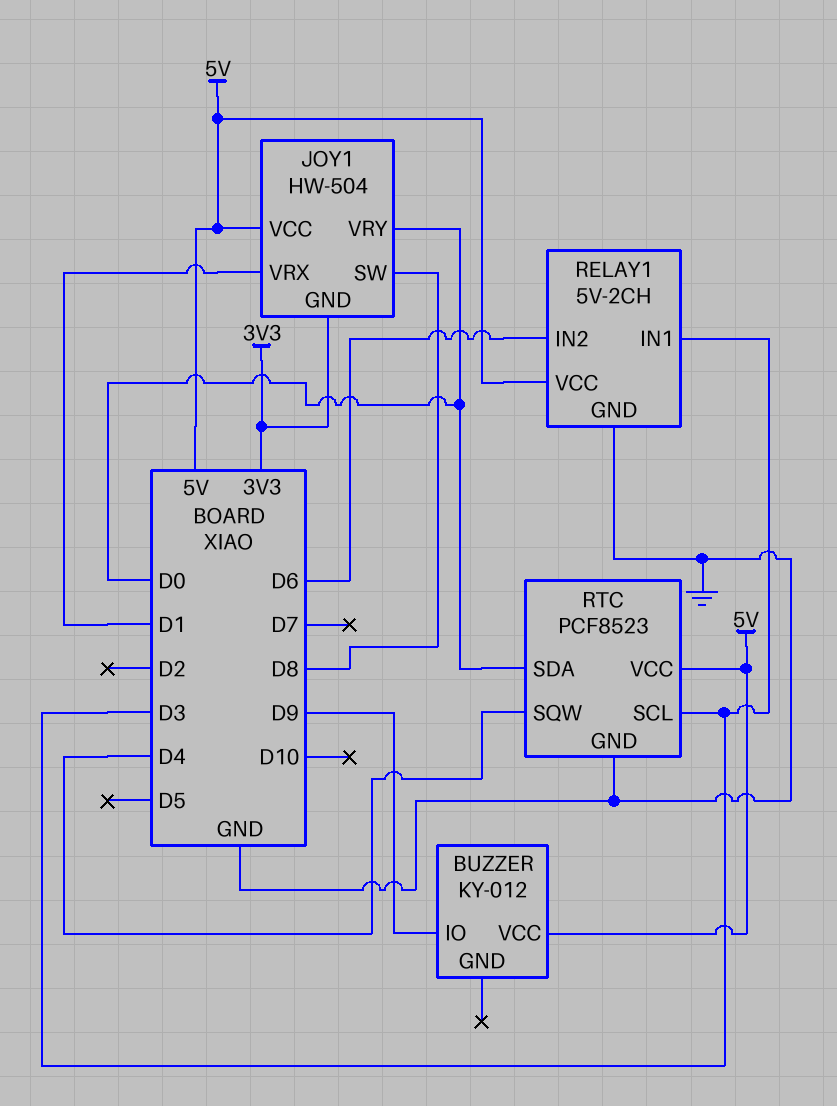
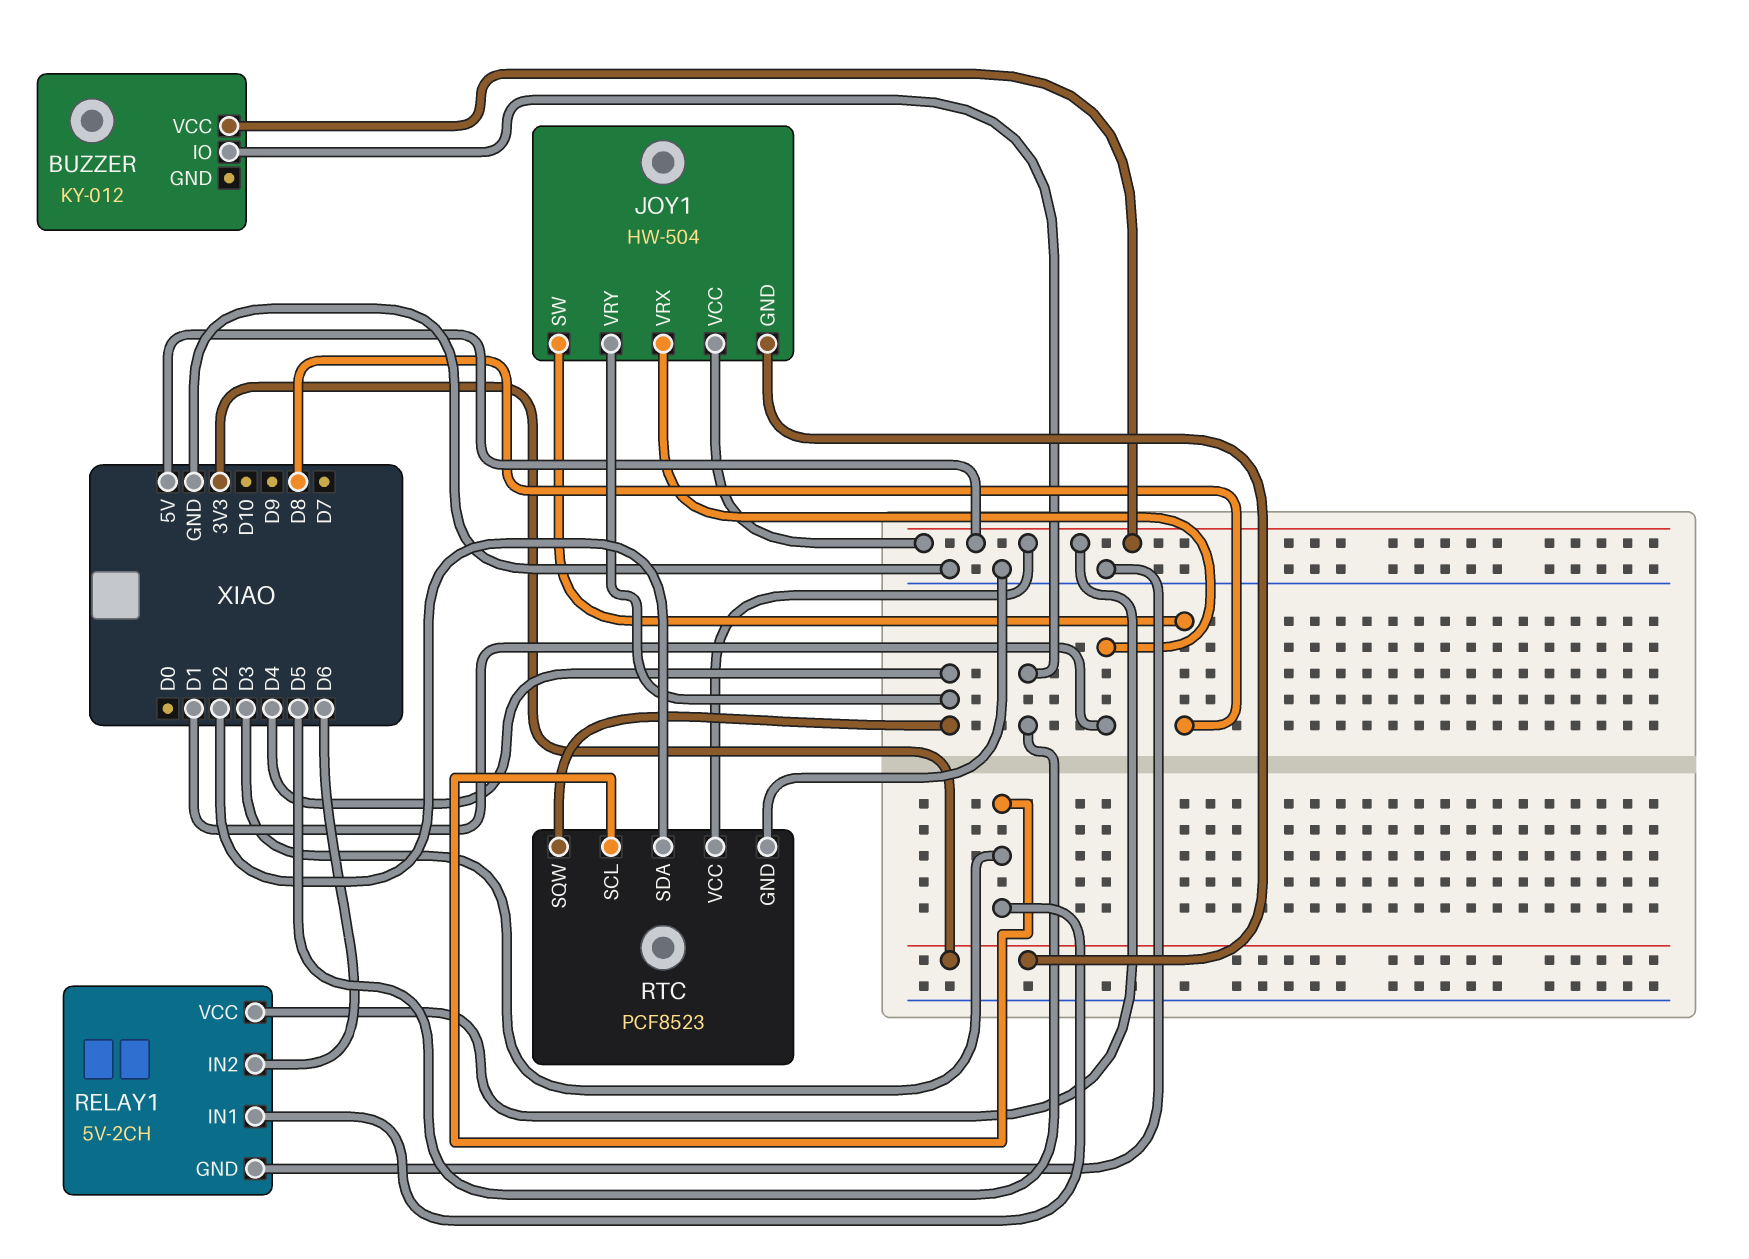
BUZZER pin IO: D9 -> D5
JOY1 pin VRY: D0 -> D4
RTC pin SDA: D0 -> D2

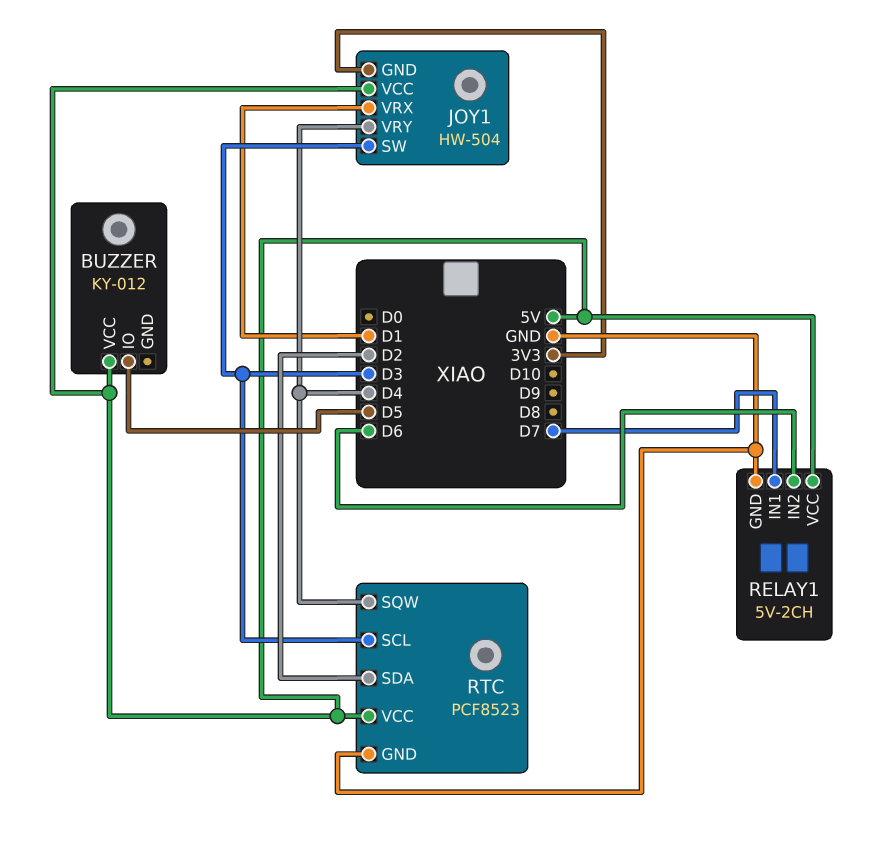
JOY1 pin SW: D8 -> D3
RELAY1 pin IN1: D3 -> D7

